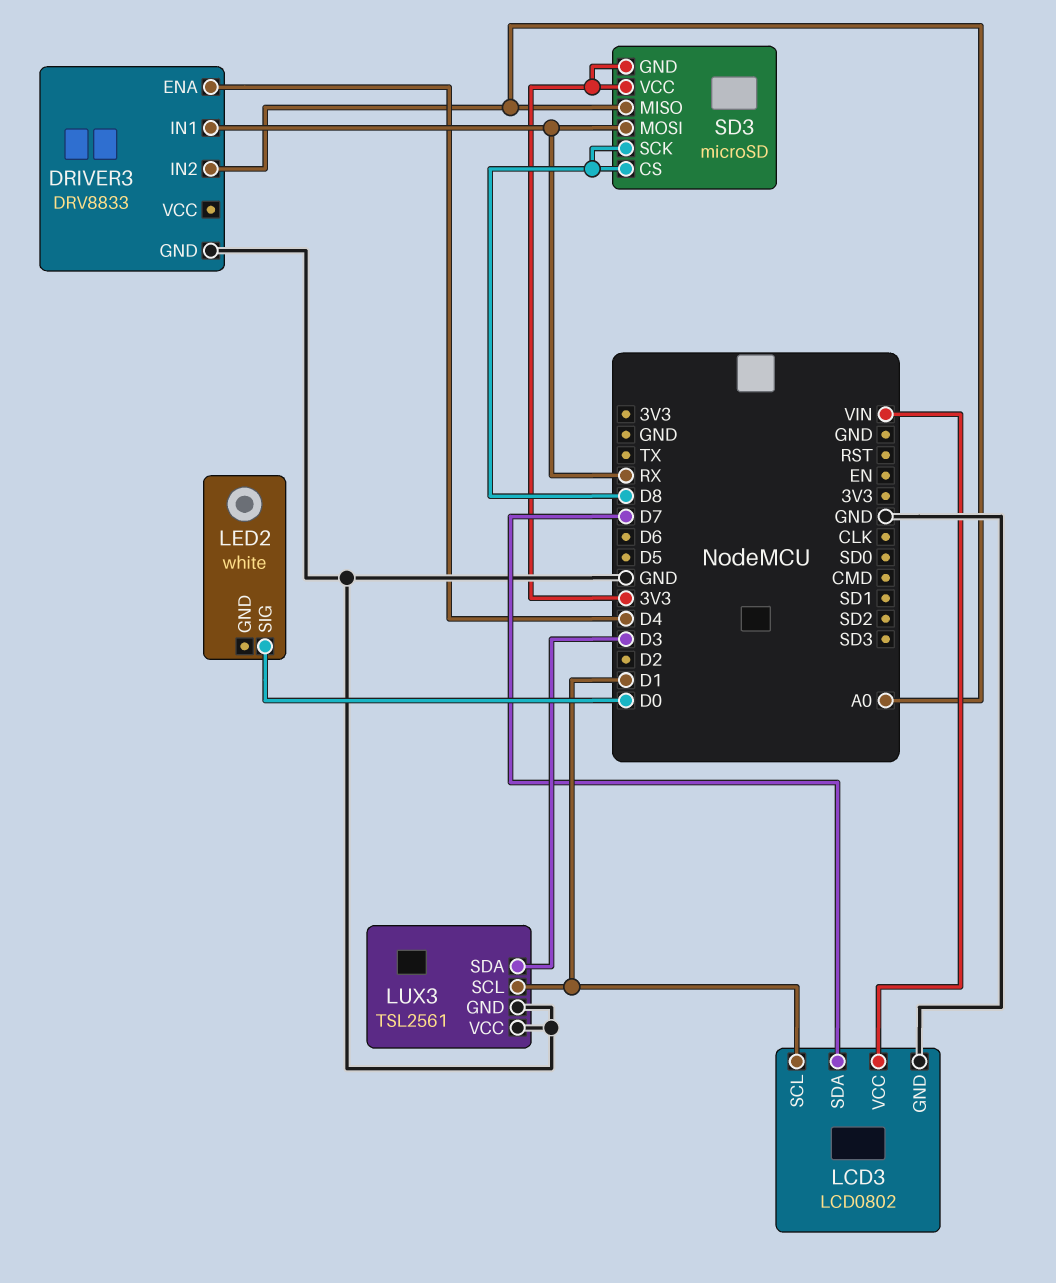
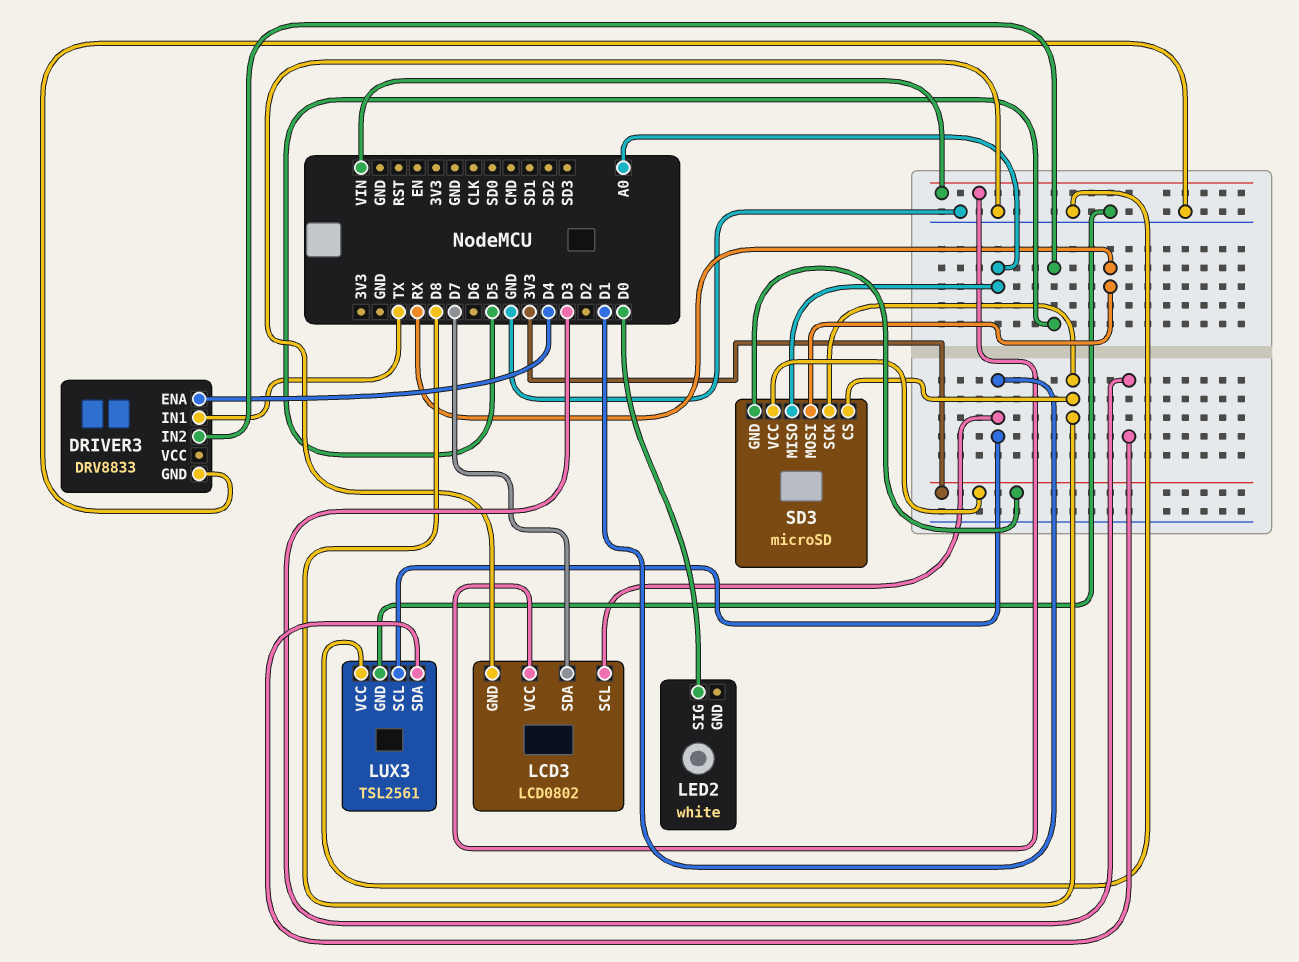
DRIVER3 pin IN1: RX -> TX
DRIVER3 pin IN2: A0 -> D5

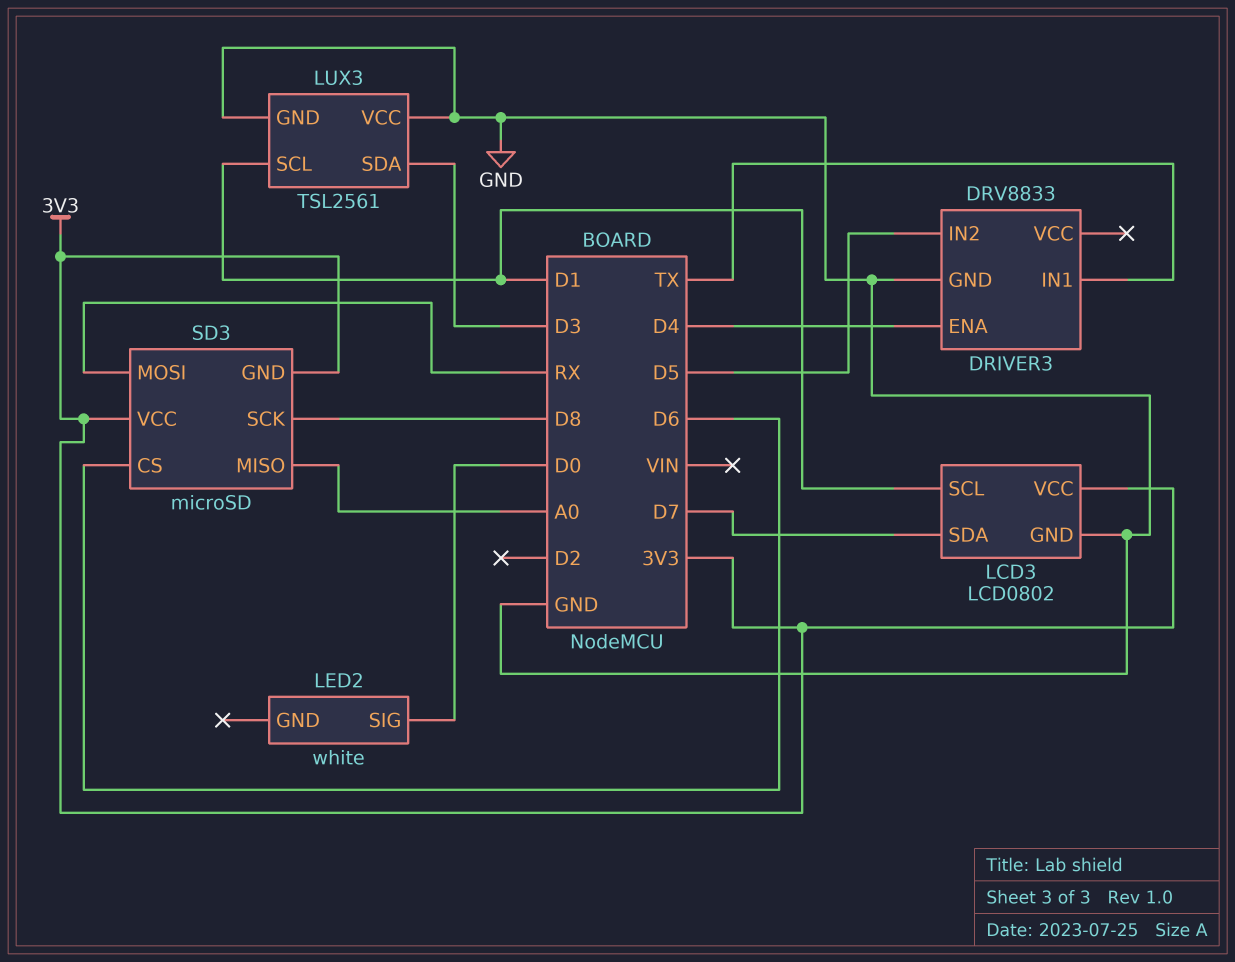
LCD3 pin VCC: VIN -> 3V3
SD3 pin CS: D8 -> D6

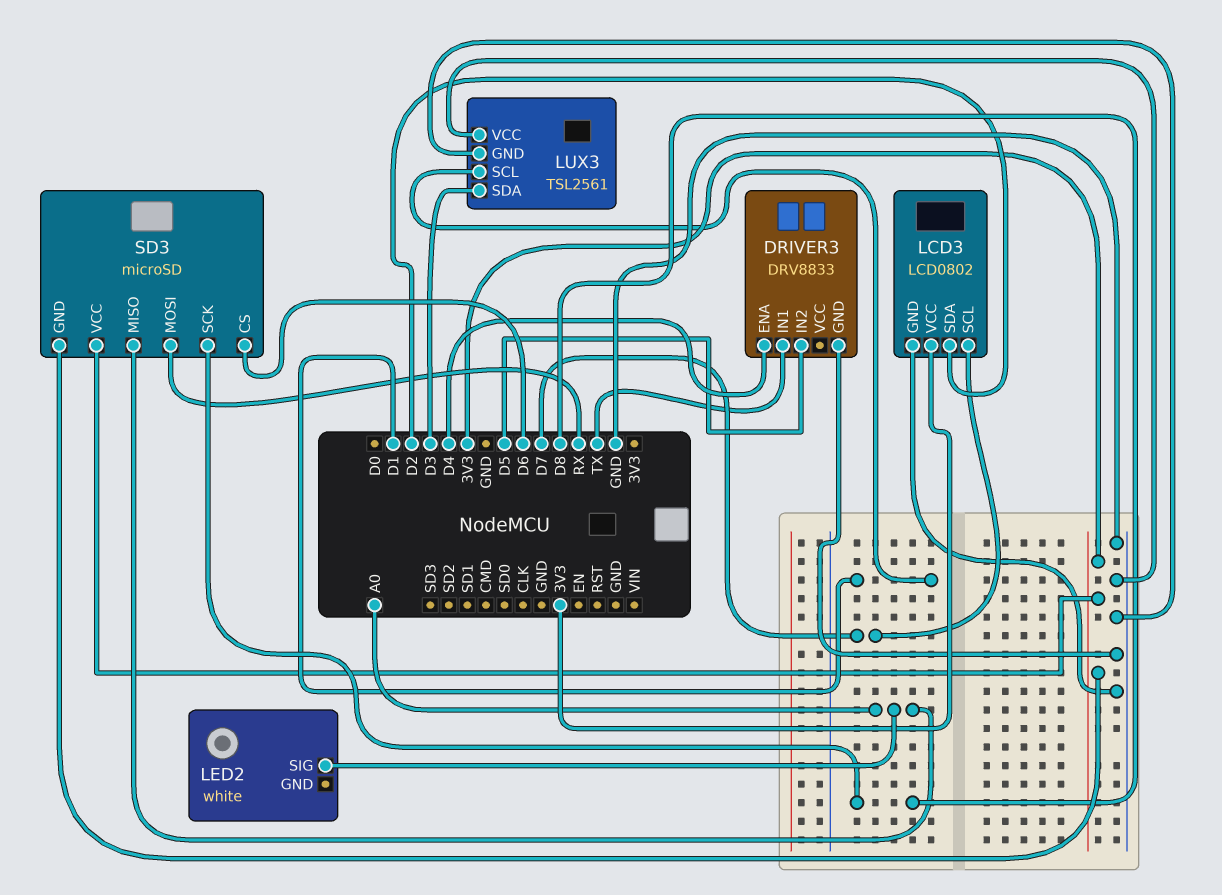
LCD3 pin SCL: D1 -> D7
LCD3 pin SDA: D7 -> D2
LED2 pin SIG: D0 -> A0

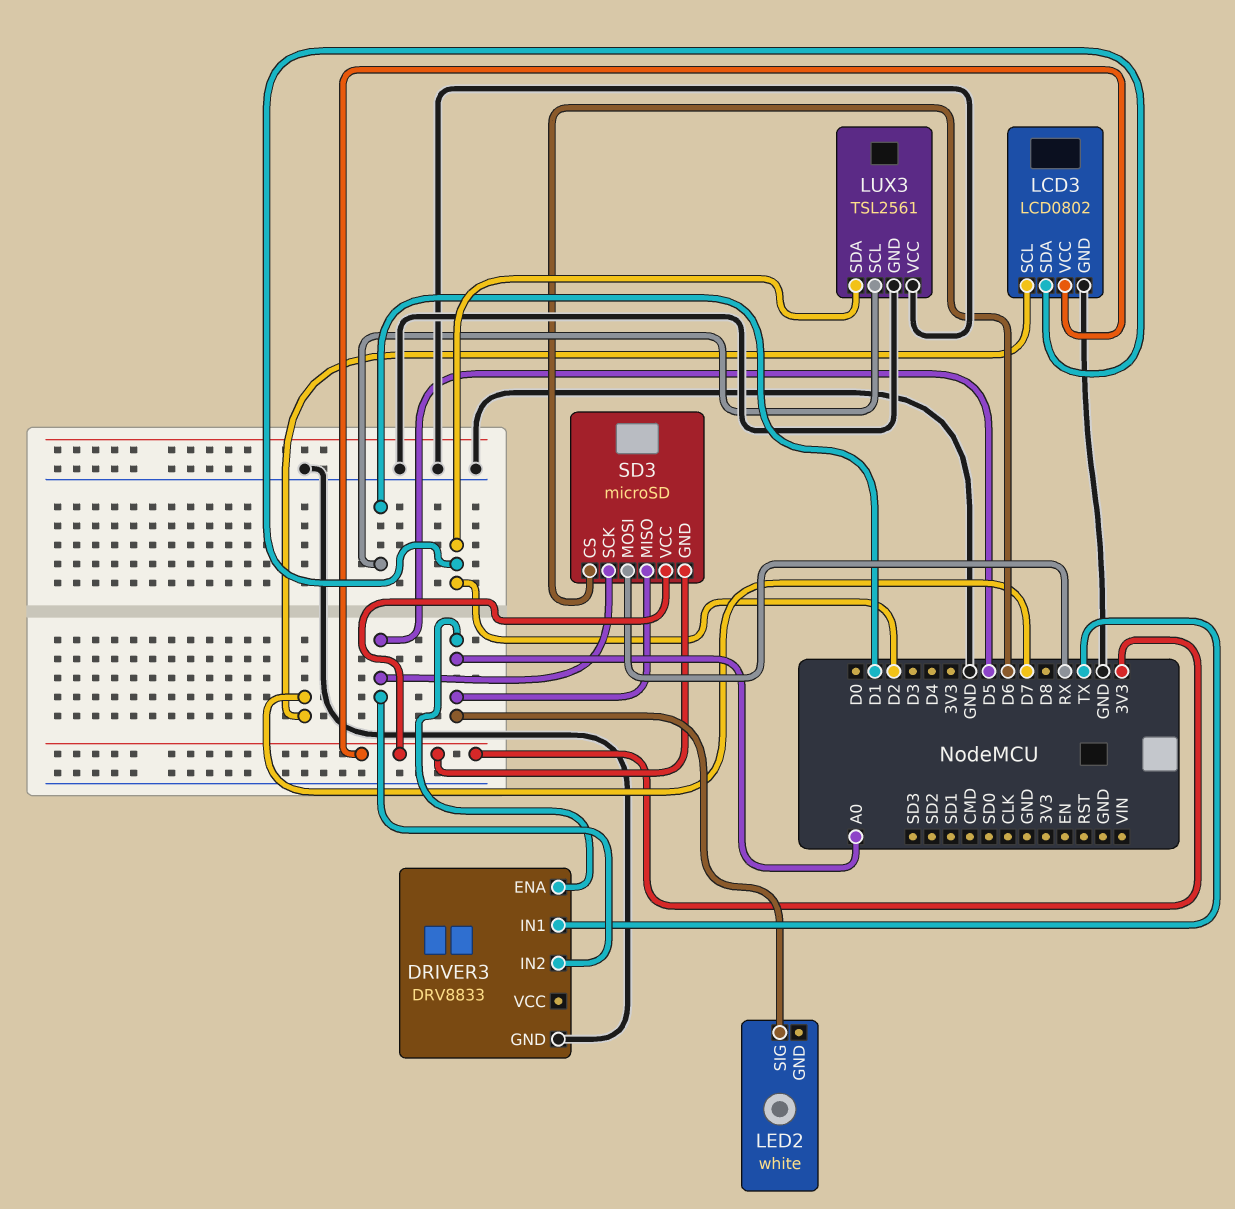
DRIVER3 pin ENA: D4 -> A0
LUX3 pin SDA: D3 -> D2
SD3 pin SCK: D8 -> D5

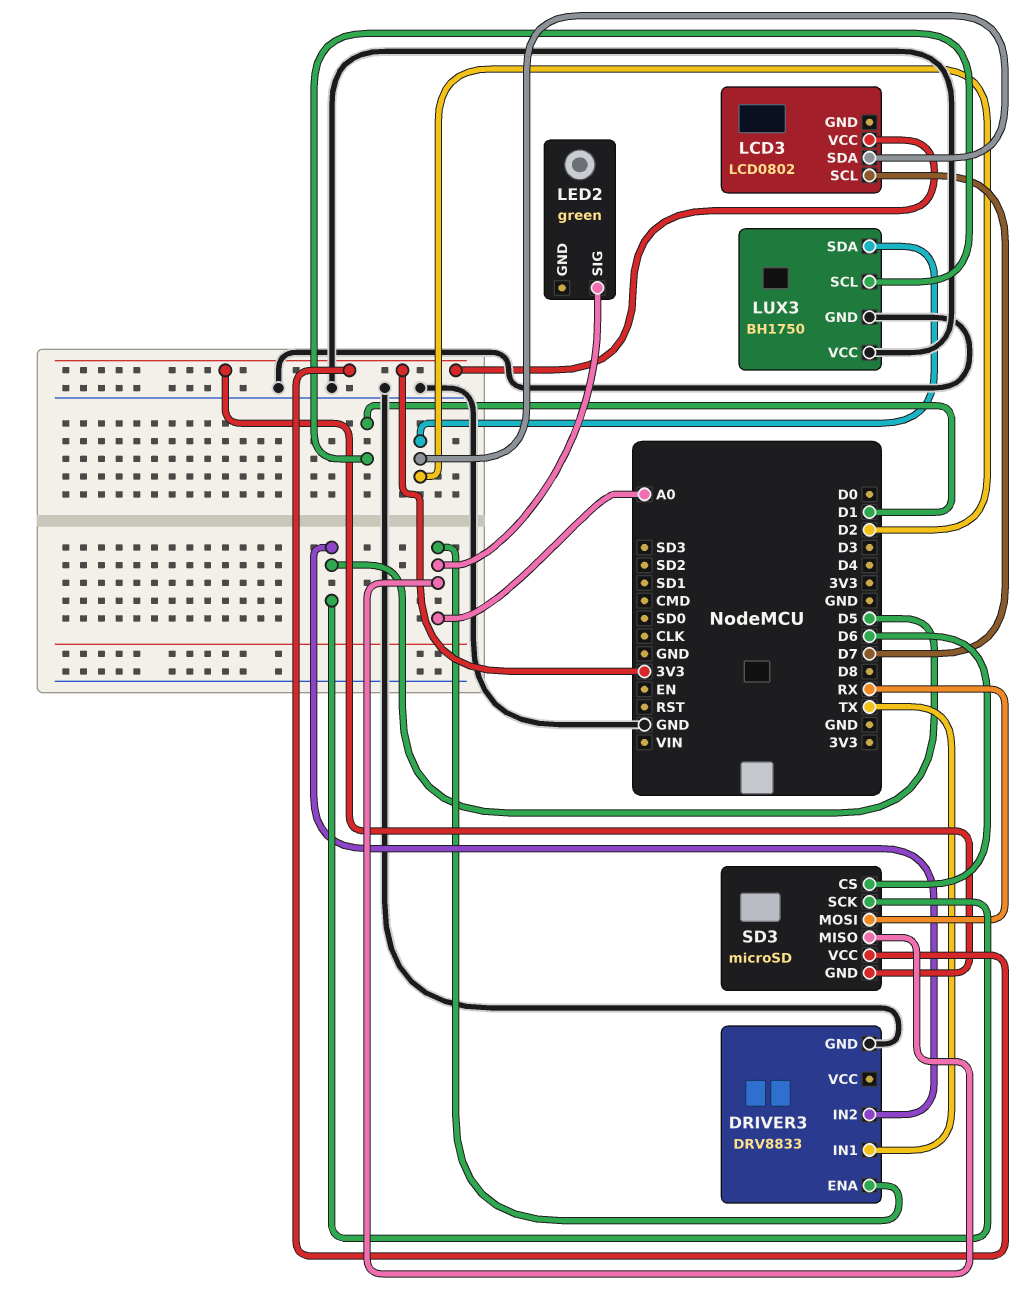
LCD3 pin GND: GND -> none
LED2: white -> green
LUX3: TSL2561 -> BH1750

